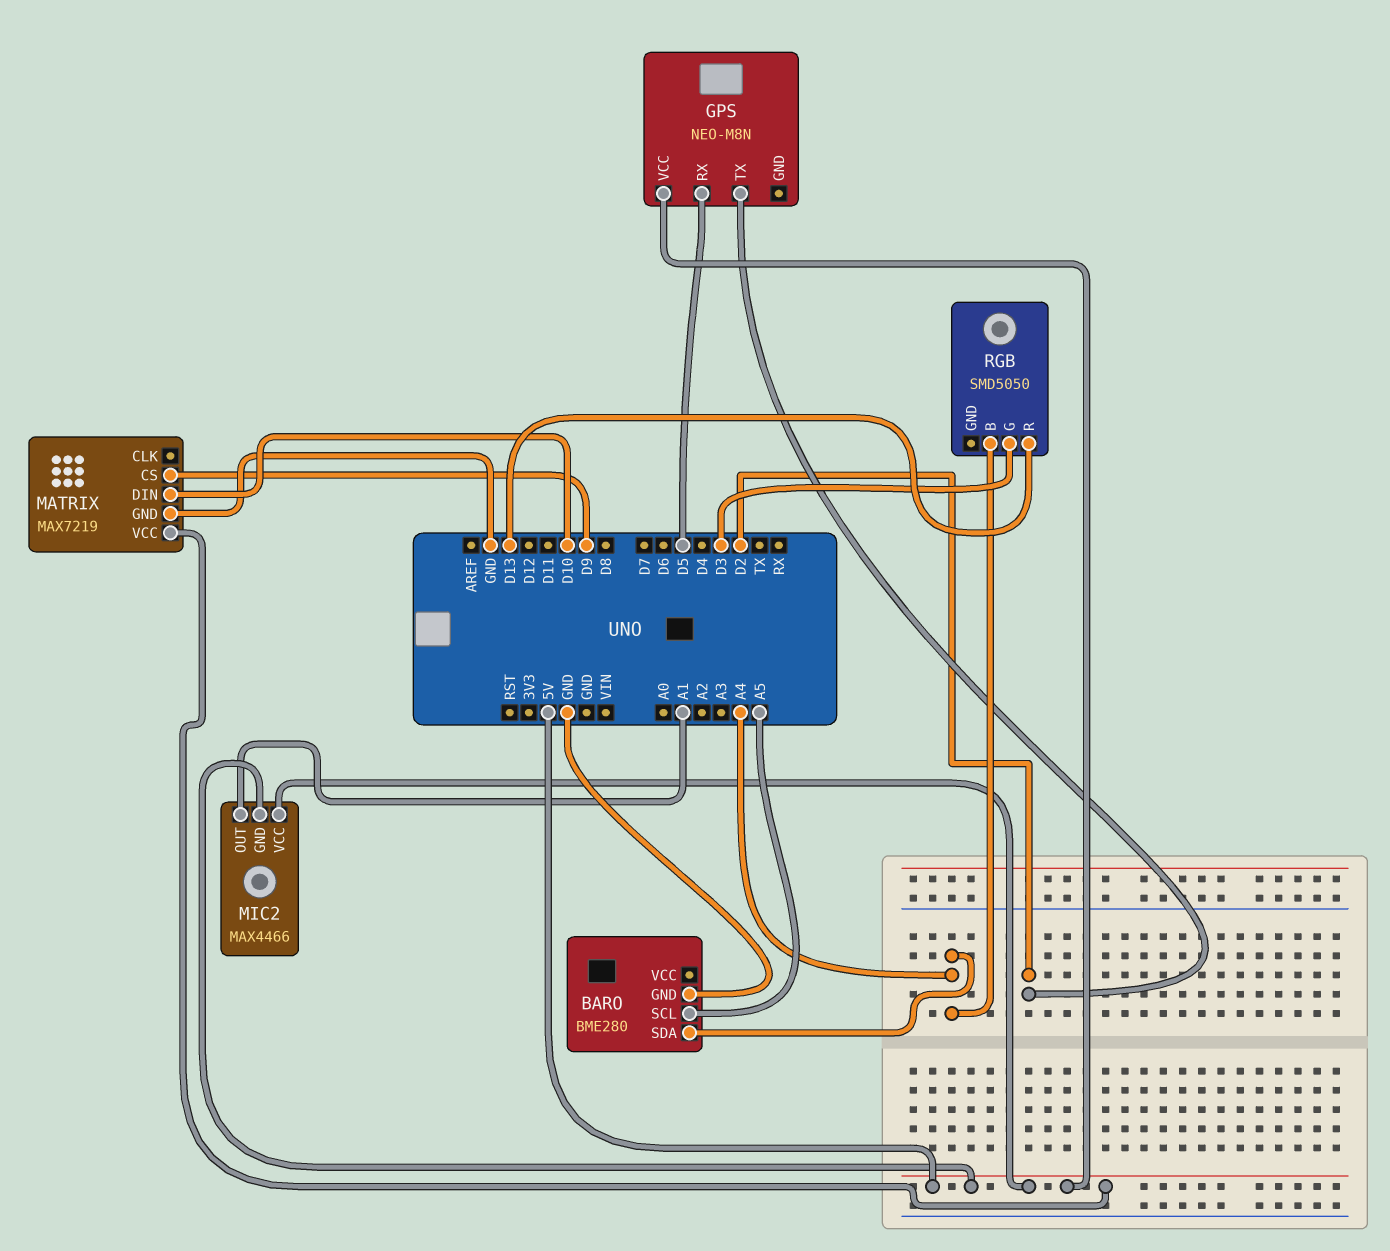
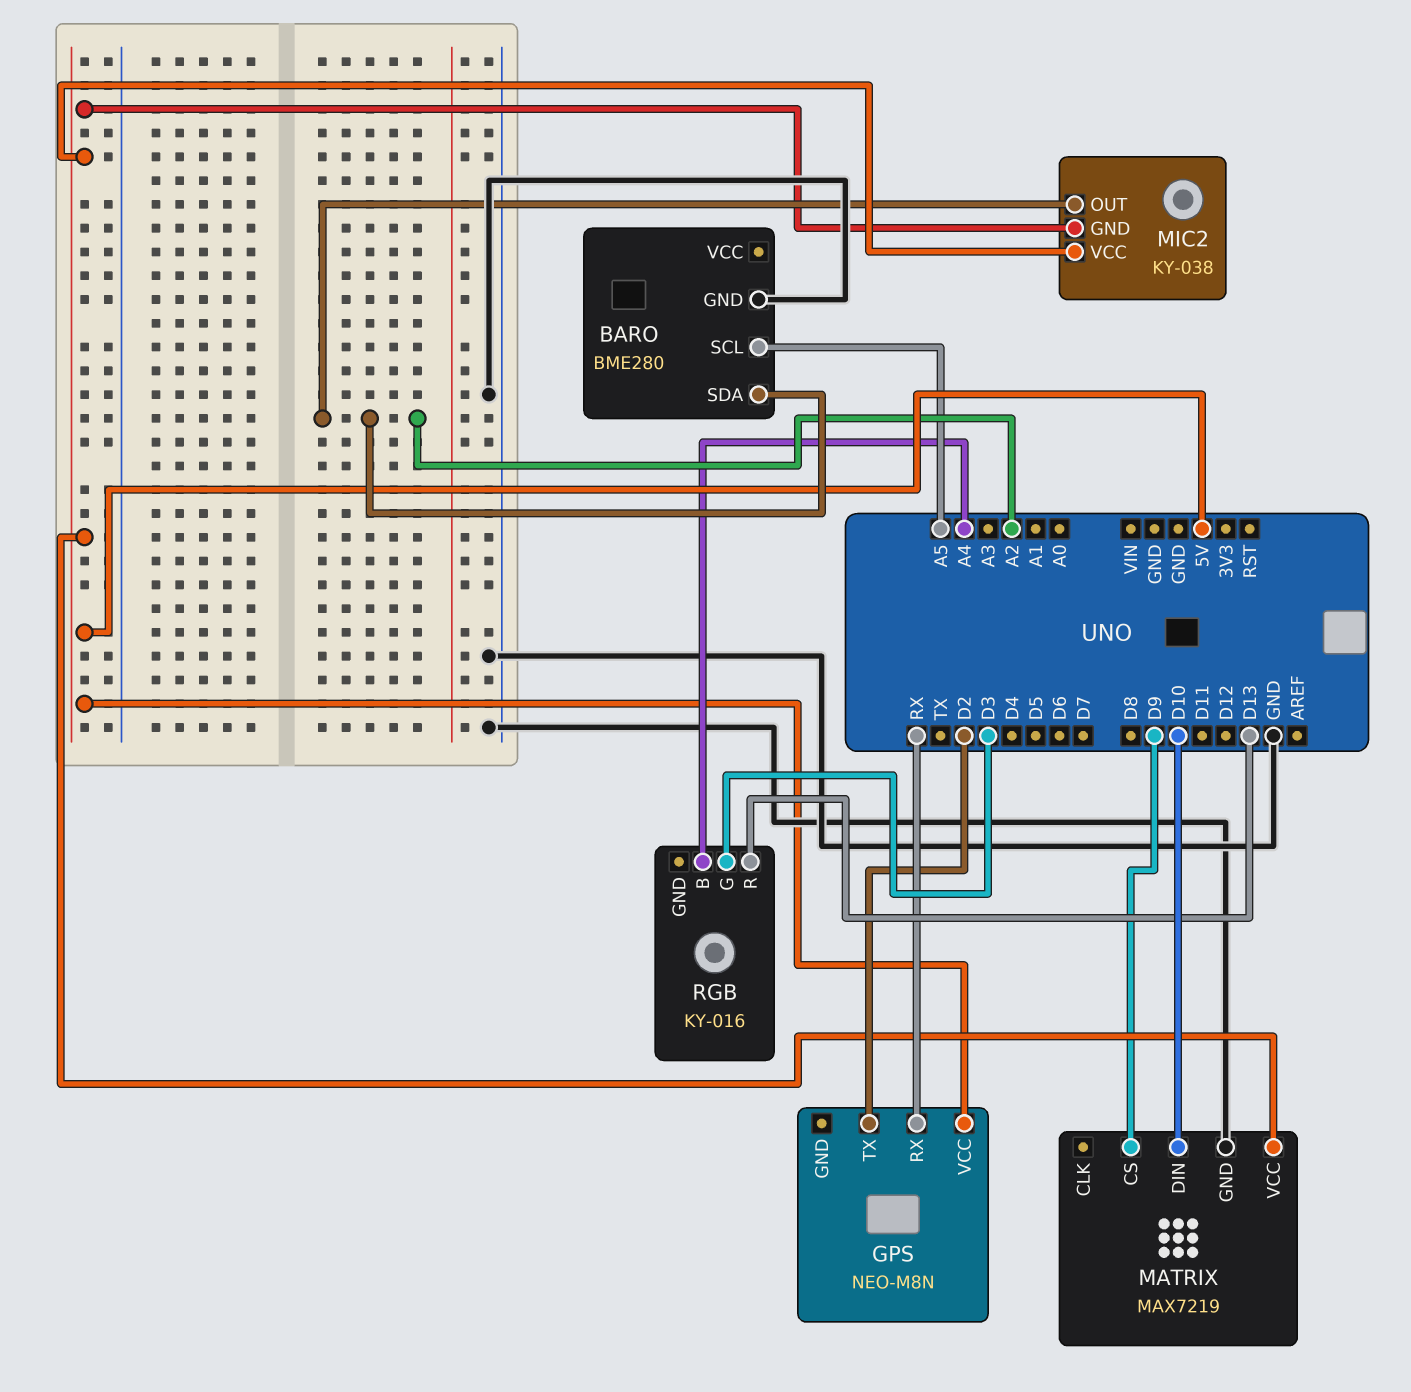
BARO pin SDA: A4 -> A2
GPS pin RX: D5 -> RX
MIC2: MAX4466 -> KY-038
MIC2 pin OUT: A1 -> A2
RGB: SMD5050 -> KY-016

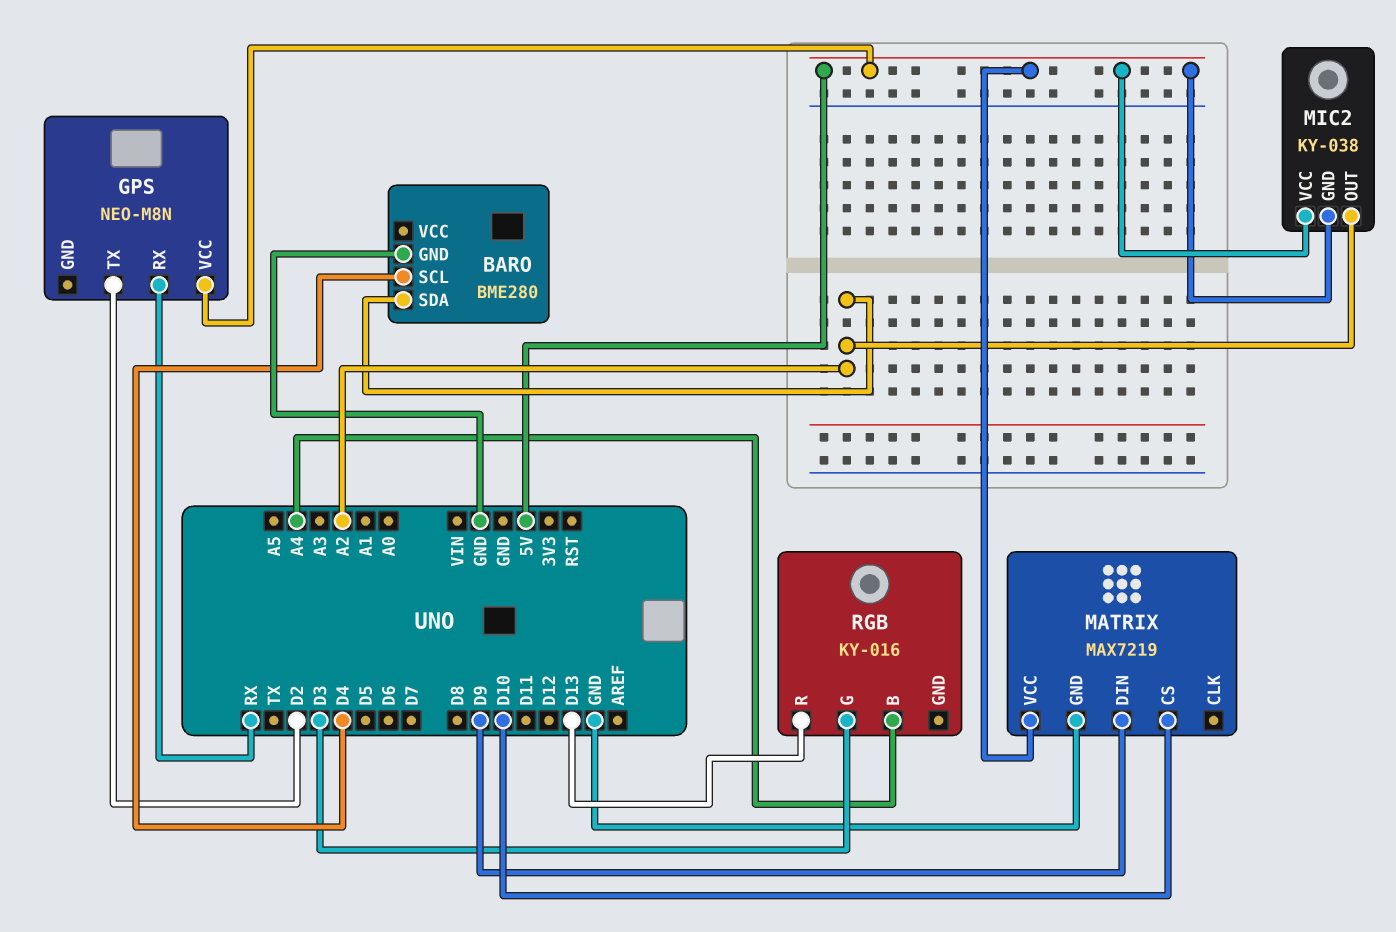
BARO pin SCL: A5 -> D4
MATRIX pin CS: D9 -> D10
MATRIX pin DIN: D10 -> D9

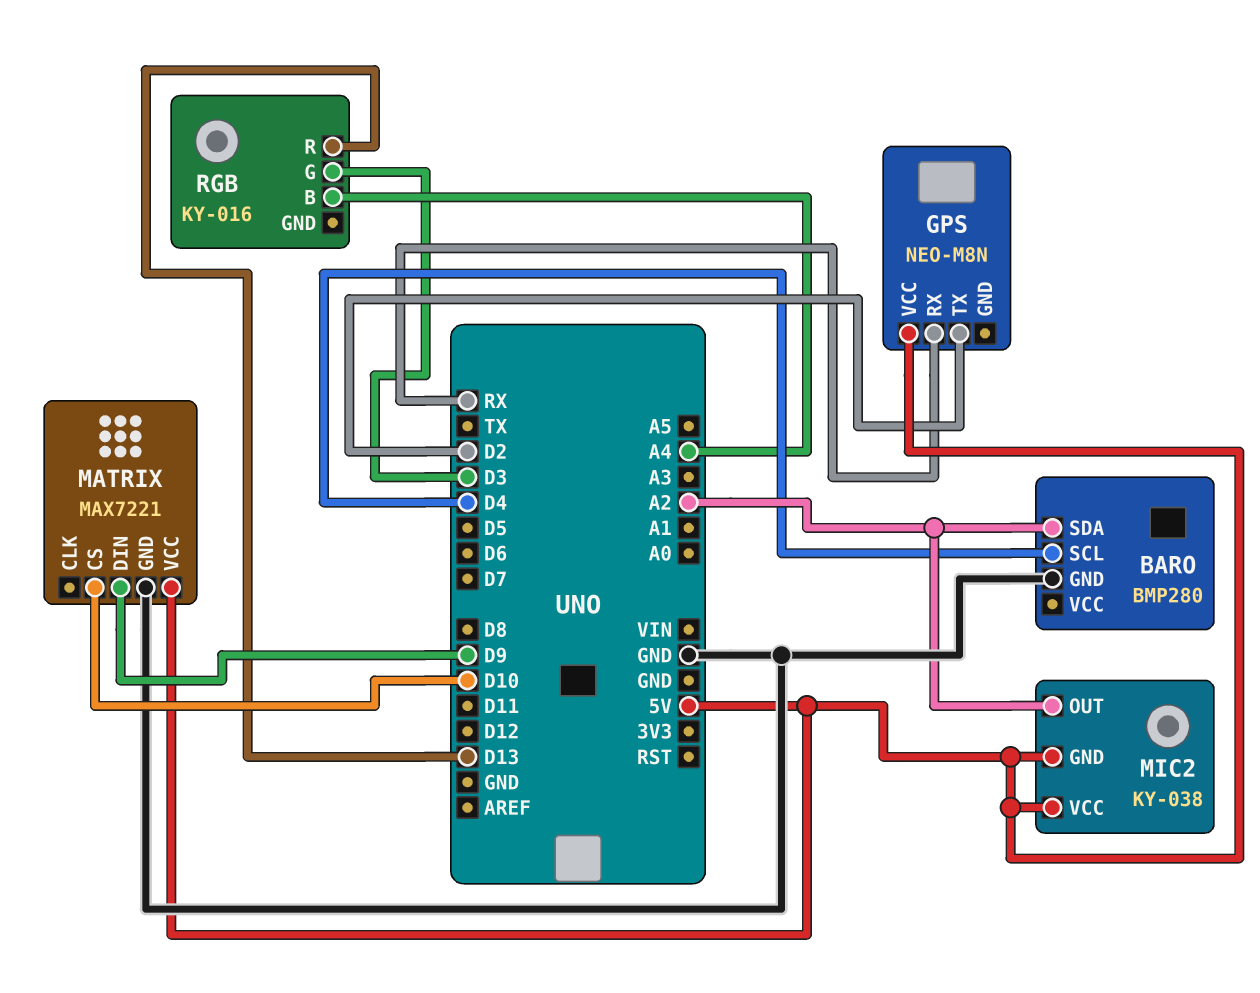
BARO: BME280 -> BMP280
MATRIX: MAX7219 -> MAX7221

